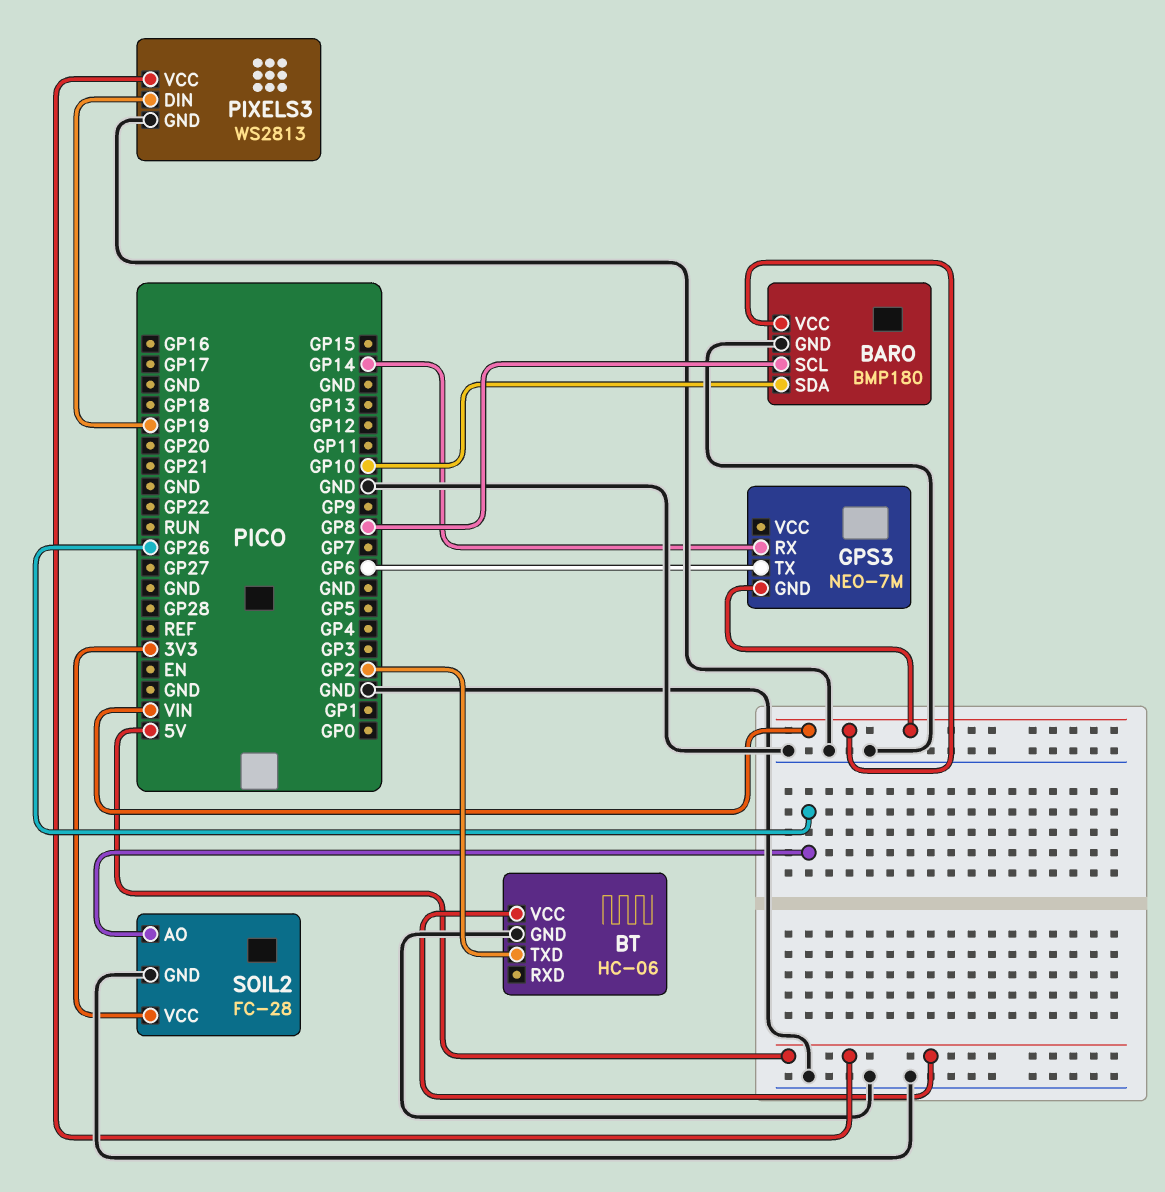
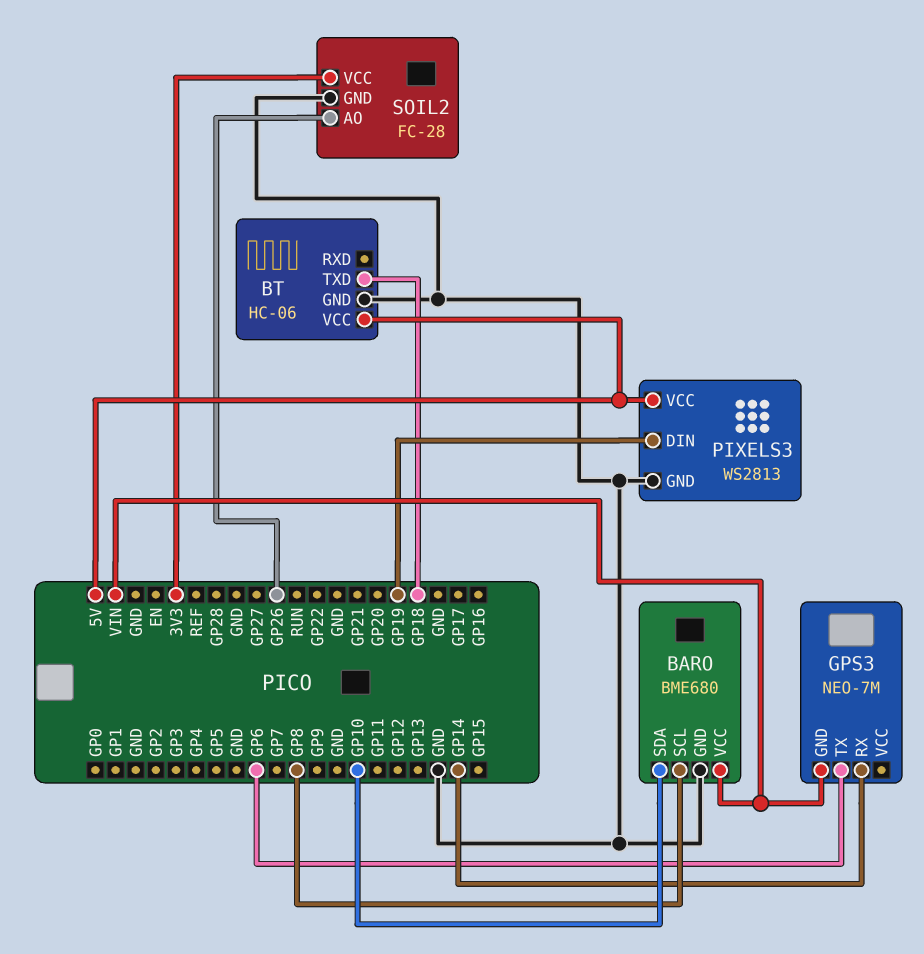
BARO: BMP180 -> BME680
BT pin TXD: GP2 -> GP18

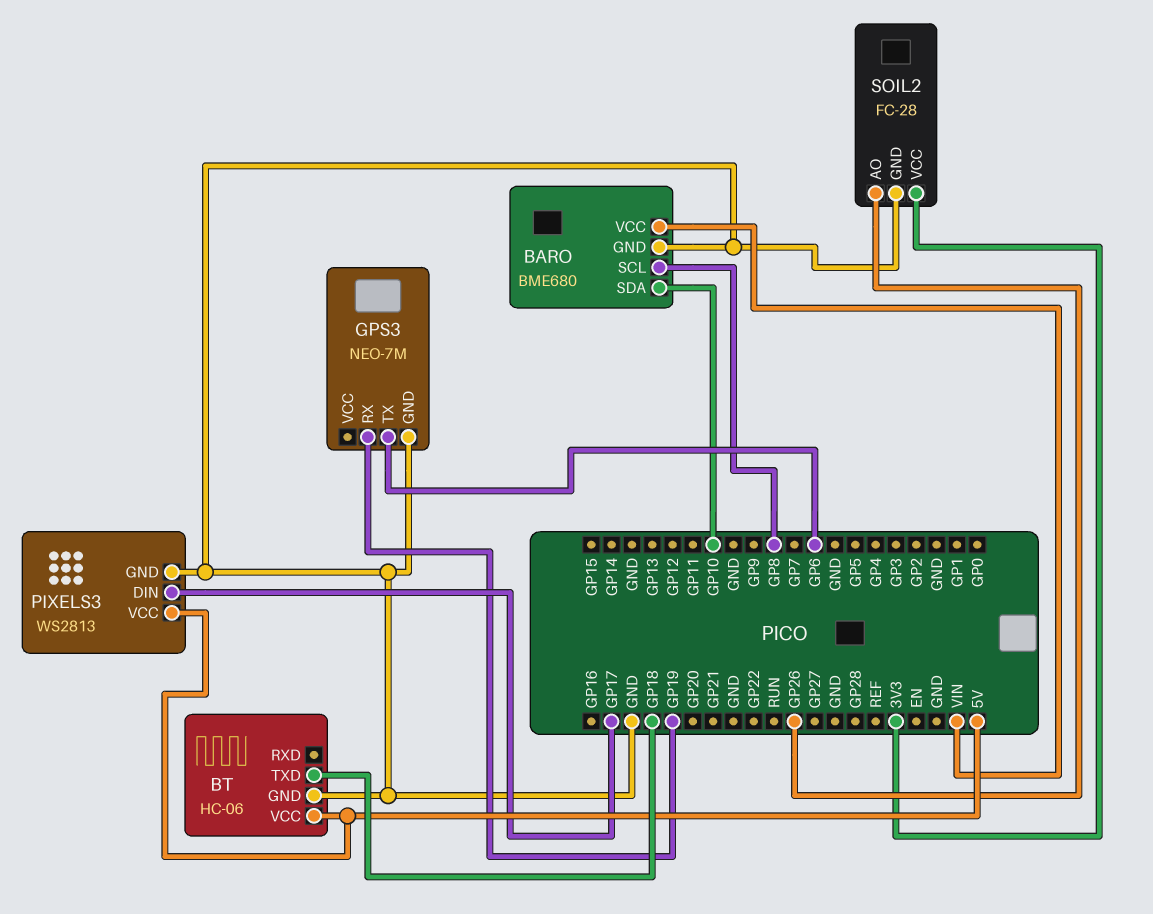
GPS3 pin GND: VIN -> GND
GPS3 pin RX: GP14 -> GP19
PIXELS3 pin DIN: GP19 -> GP17

